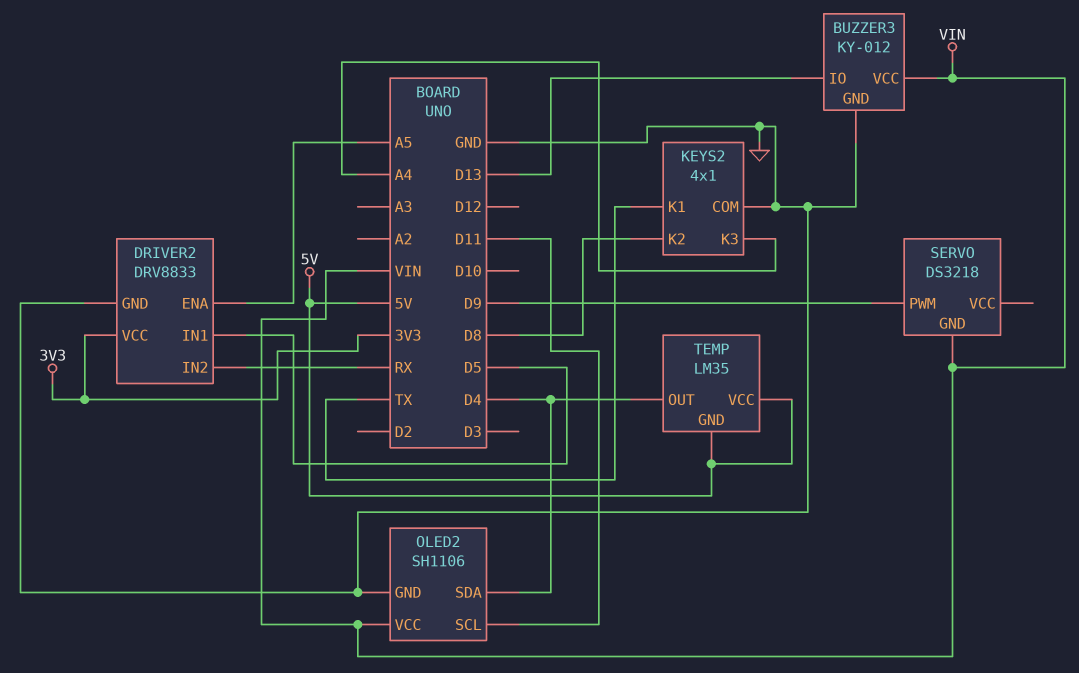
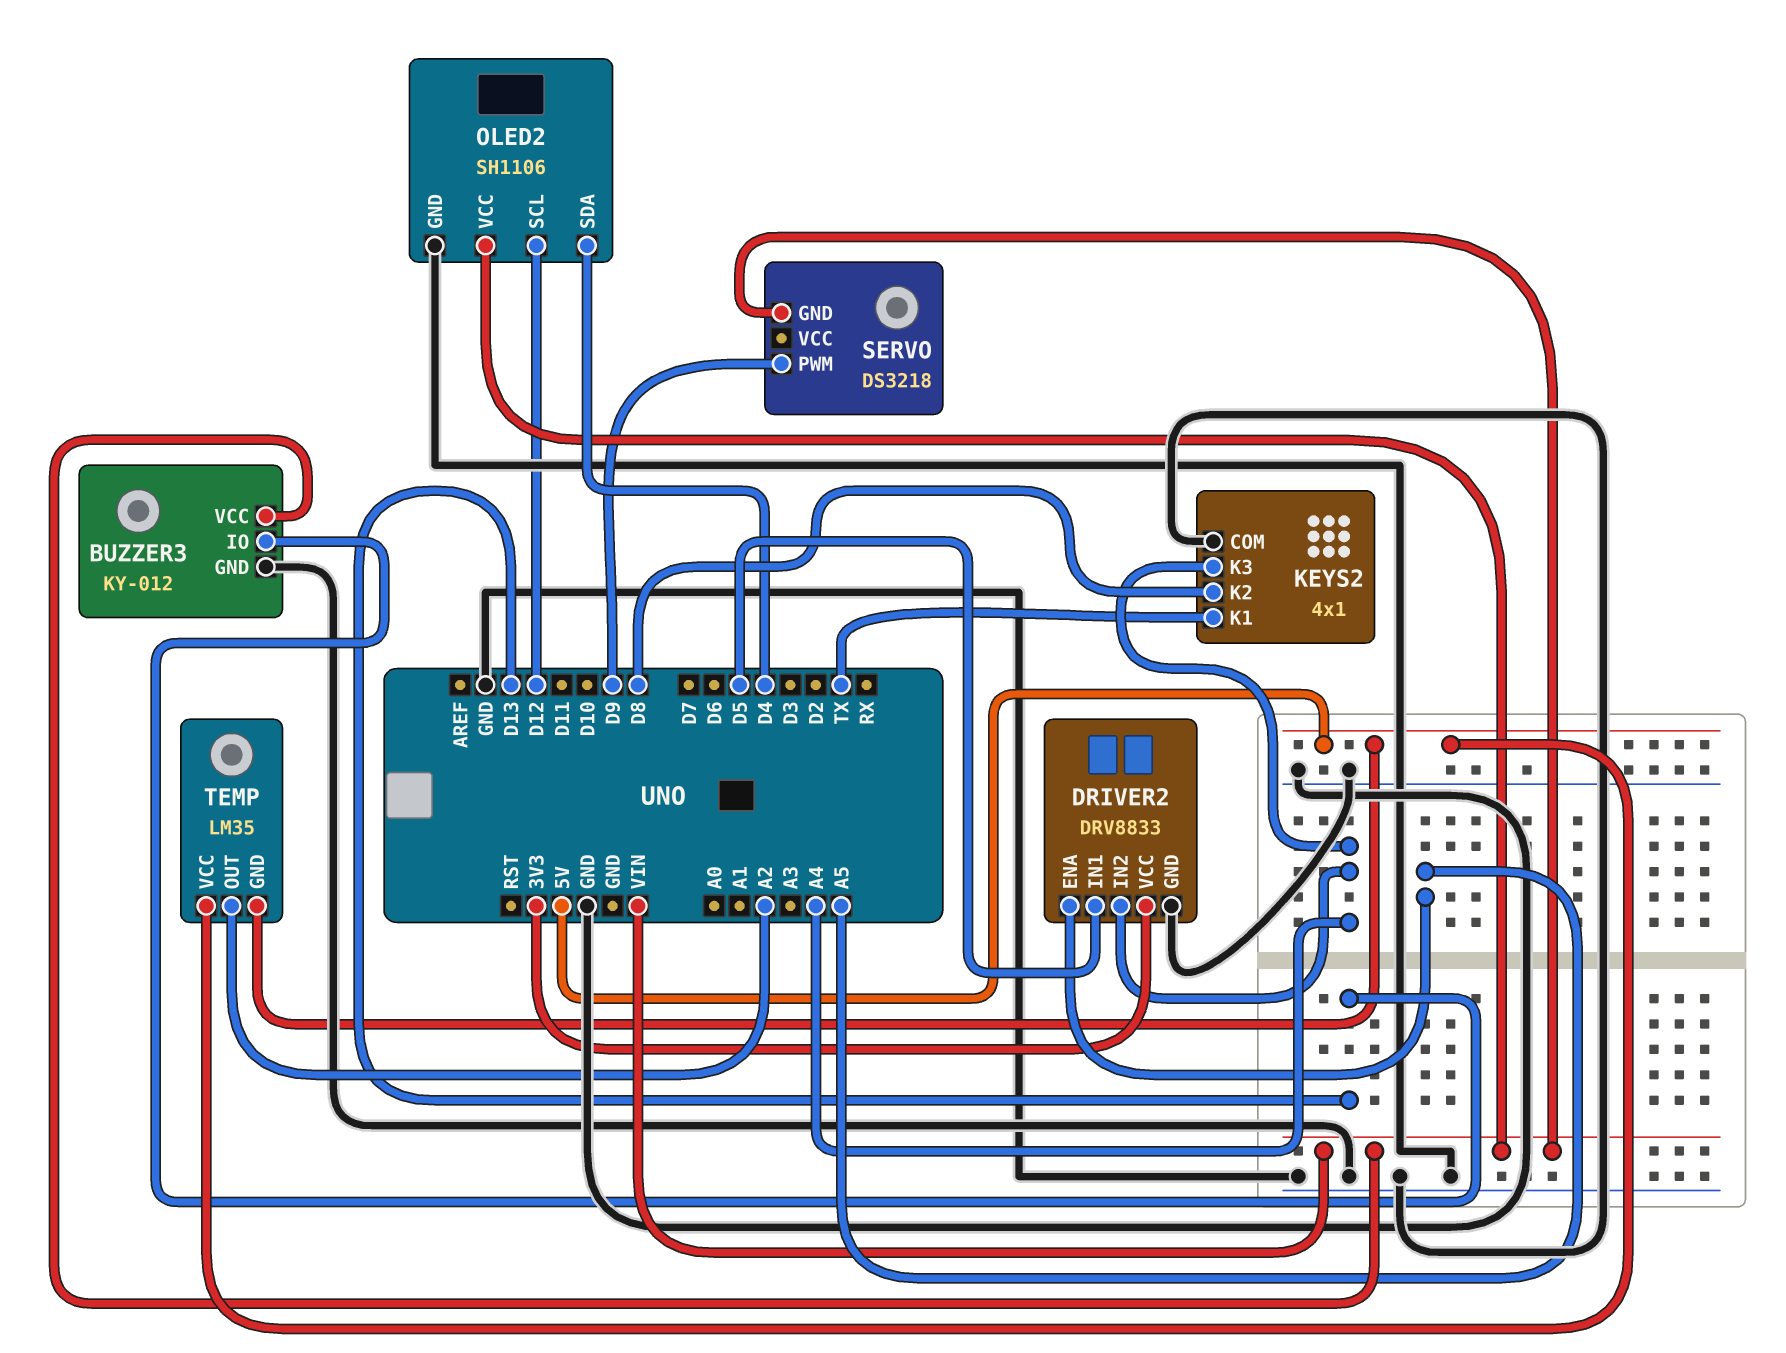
DRIVER2 pin IN2: RX -> A4
OLED2 pin SCL: D11 -> D12
TEMP pin OUT: D4 -> A2

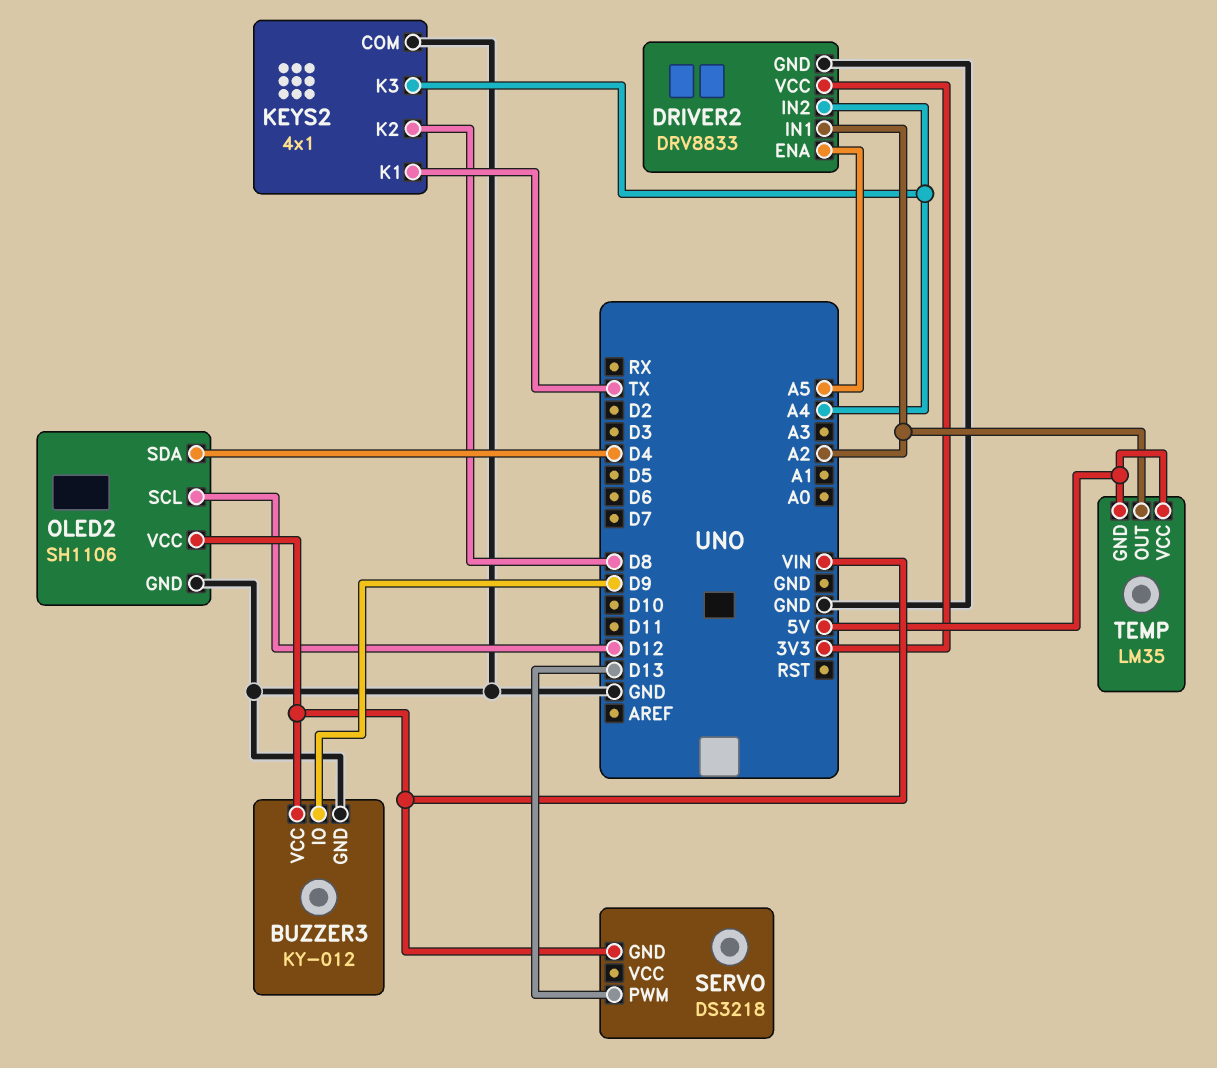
BUZZER3 pin IO: D13 -> D9
DRIVER2 pin IN1: D5 -> A2
SERVO pin PWM: D9 -> D13

